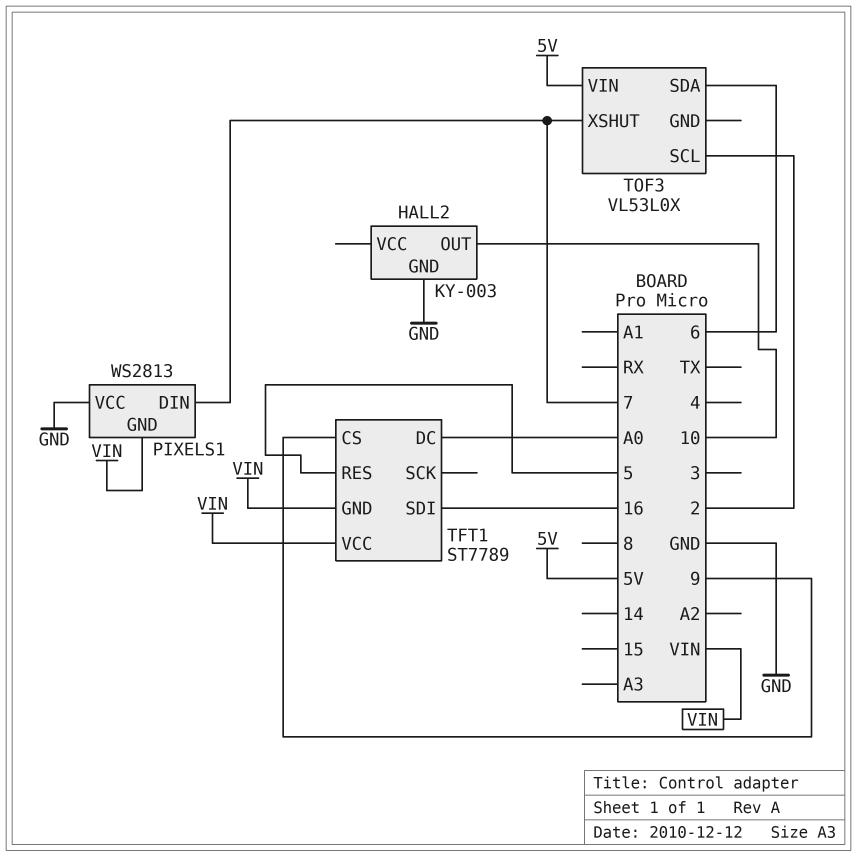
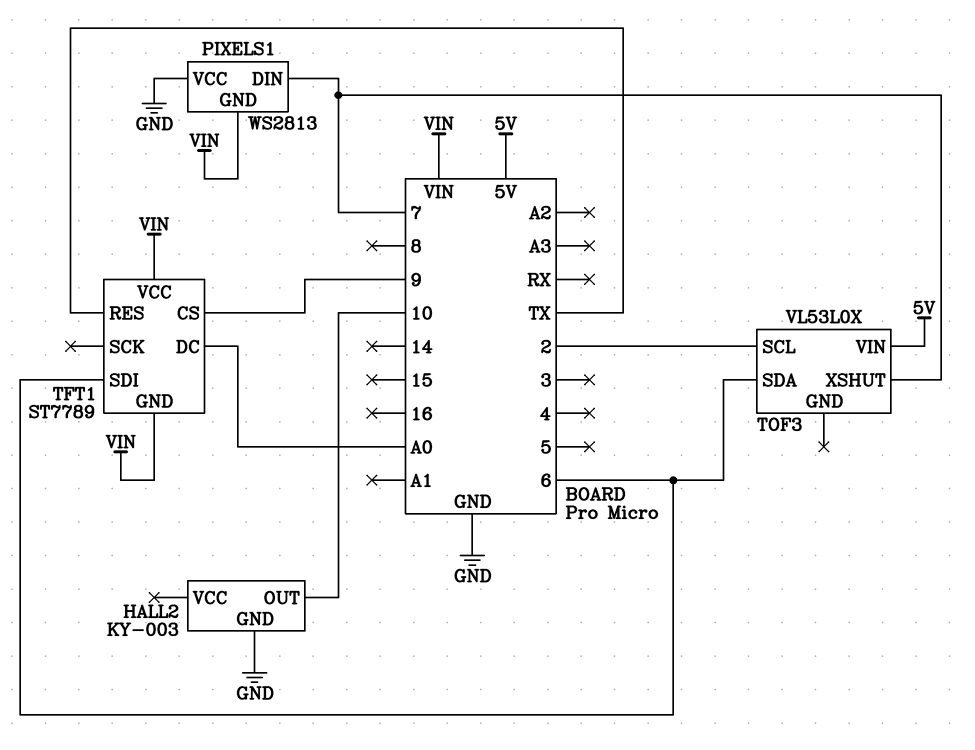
TFT1 pin RES: 5 -> TX
TFT1 pin SDI: 16 -> 6

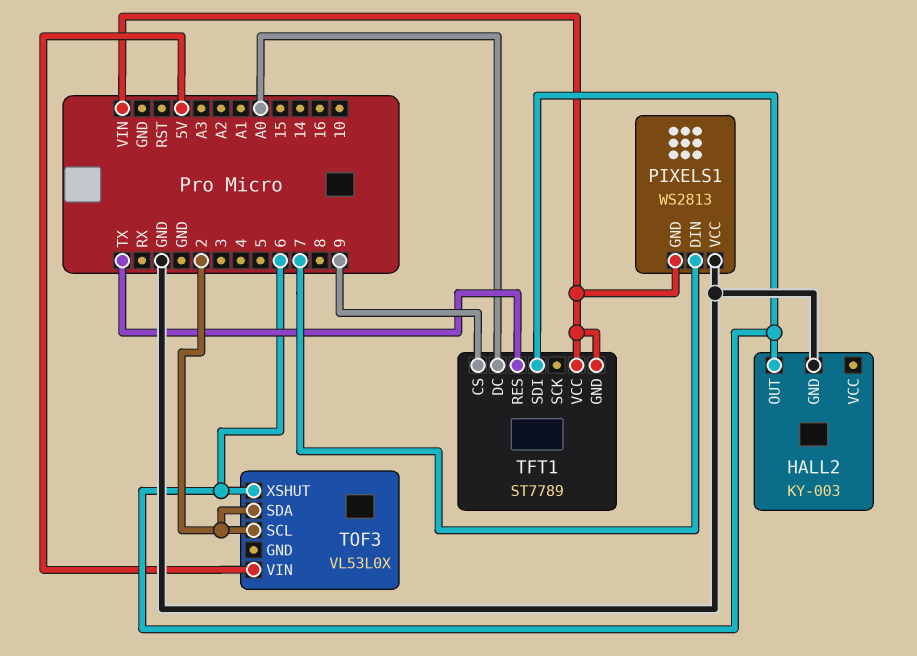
HALL2 pin OUT: 10 -> 6
TOF3 pin SDA: 6 -> 2
TOF3 pin XSHUT: 7 -> 6

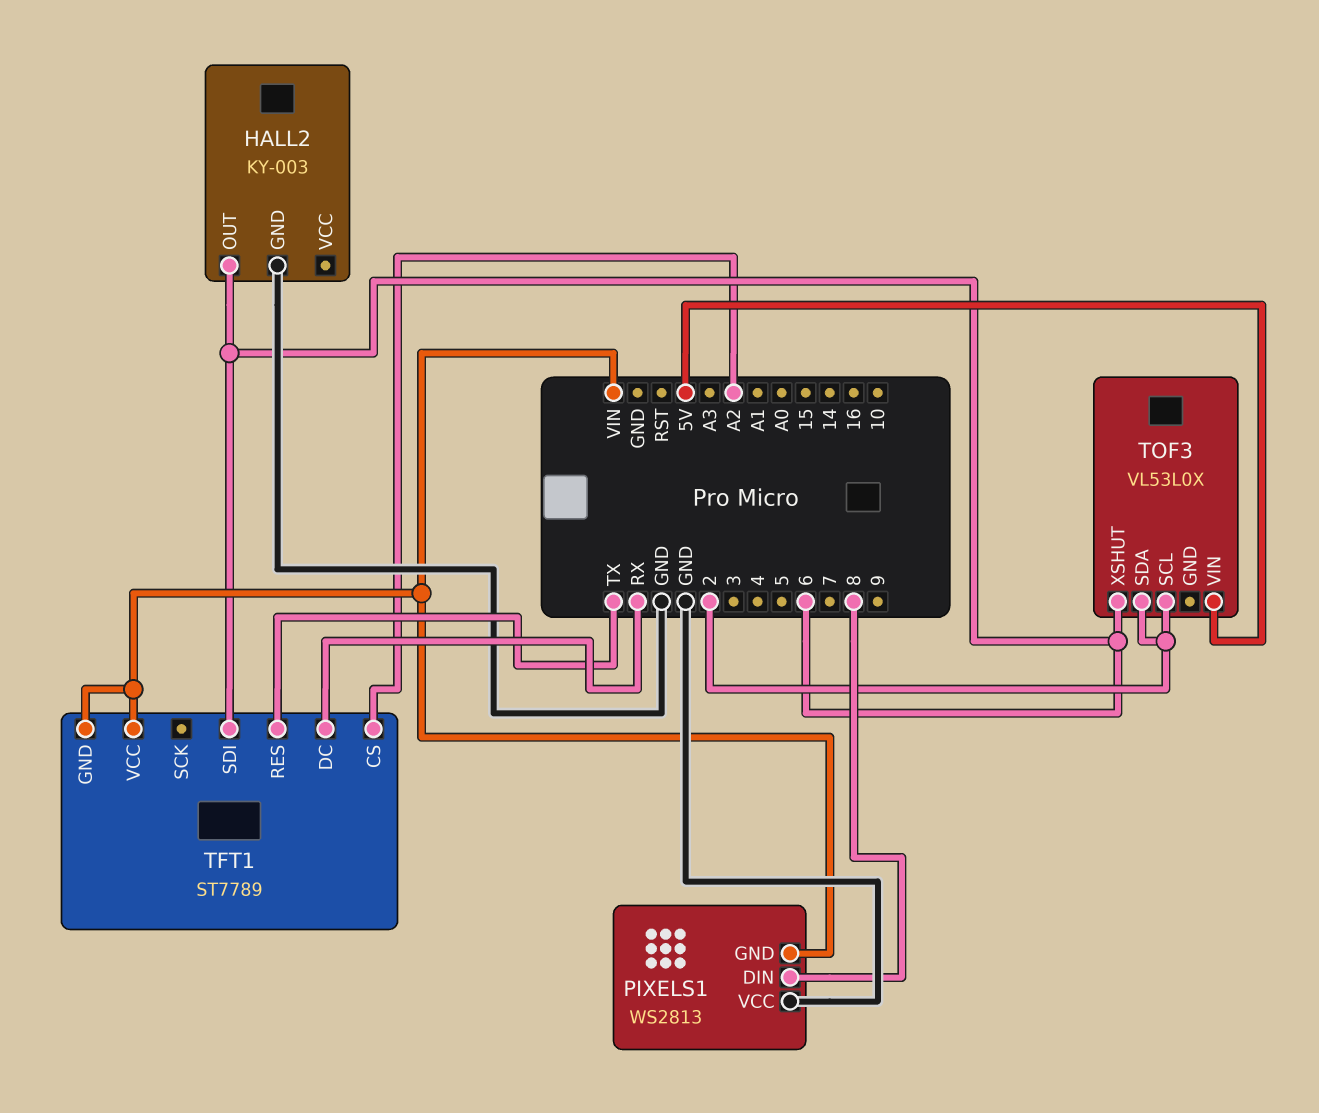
PIXELS1 pin DIN: 7 -> 8
TFT1 pin CS: 9 -> A2
TFT1 pin DC: A0 -> RX

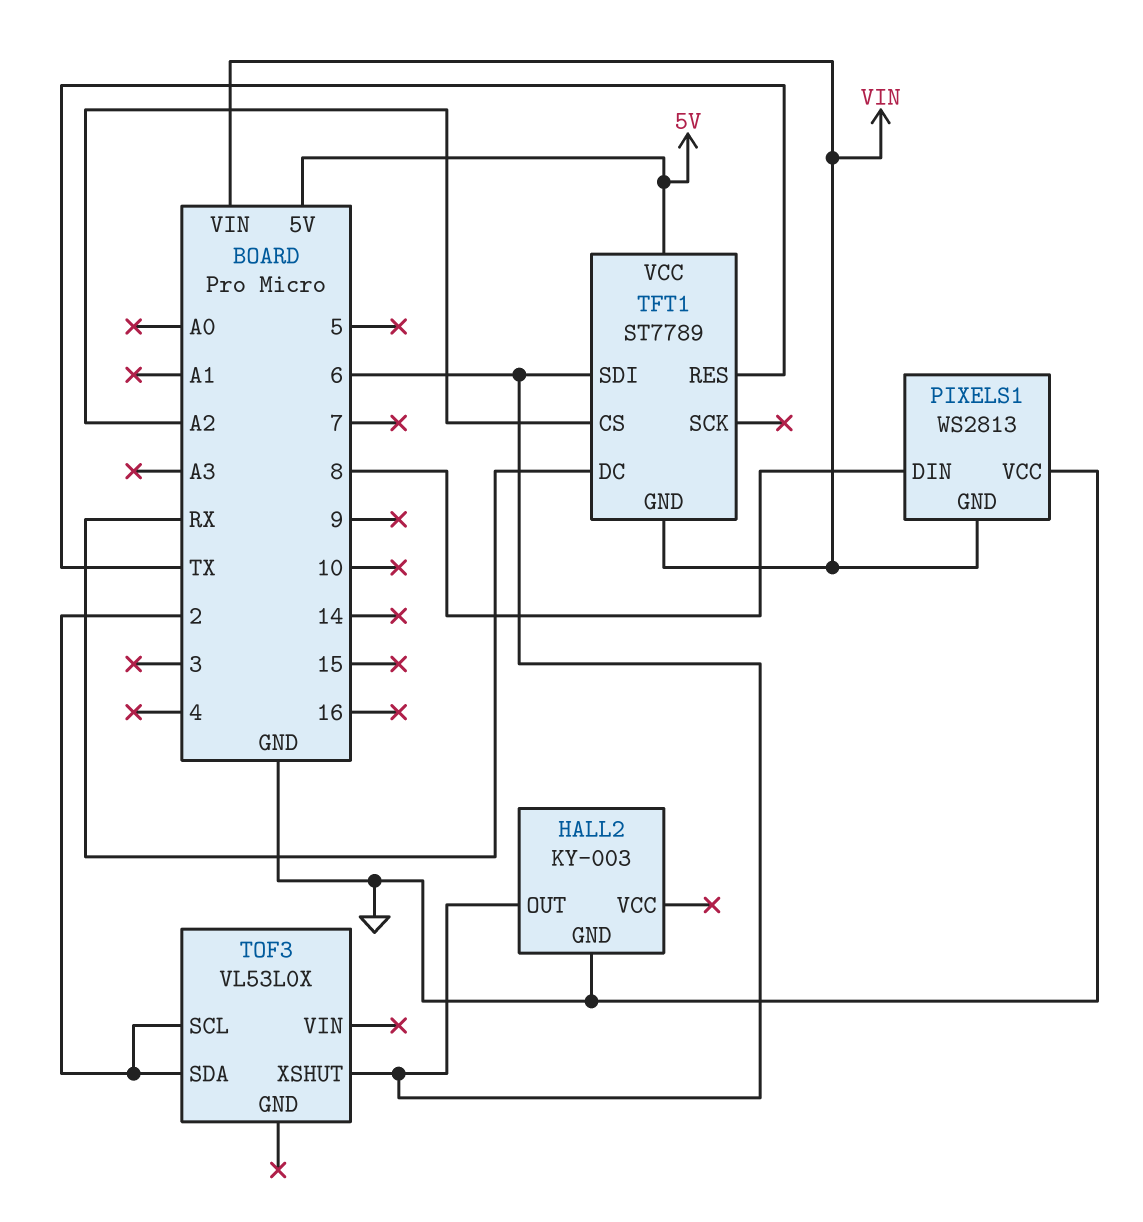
TFT1 pin VCC: VIN -> 5V
TOF3 pin VIN: 5V -> none

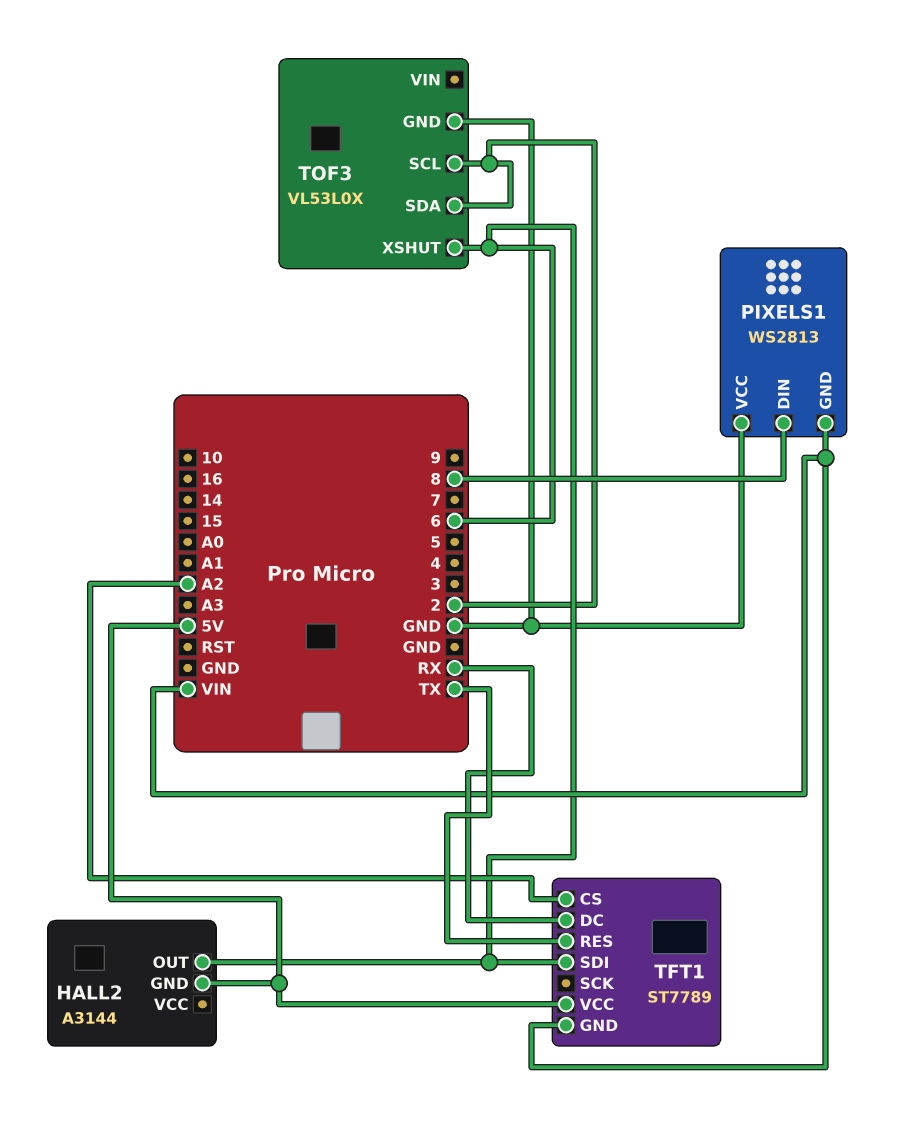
HALL2: KY-003 -> A3144
HALL2 pin GND: GND -> 5V
TOF3 pin GND: none -> GND

